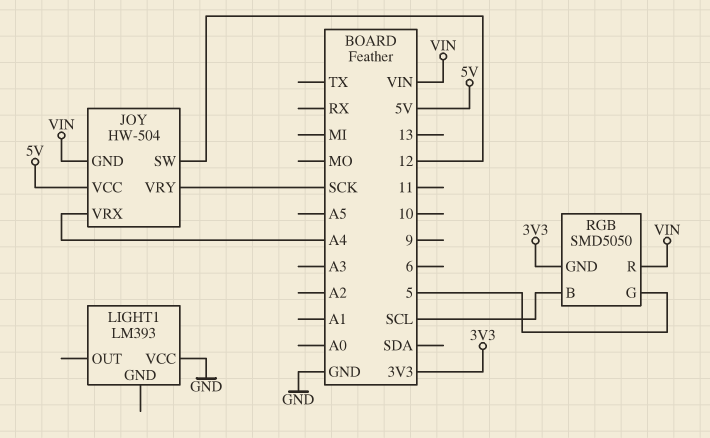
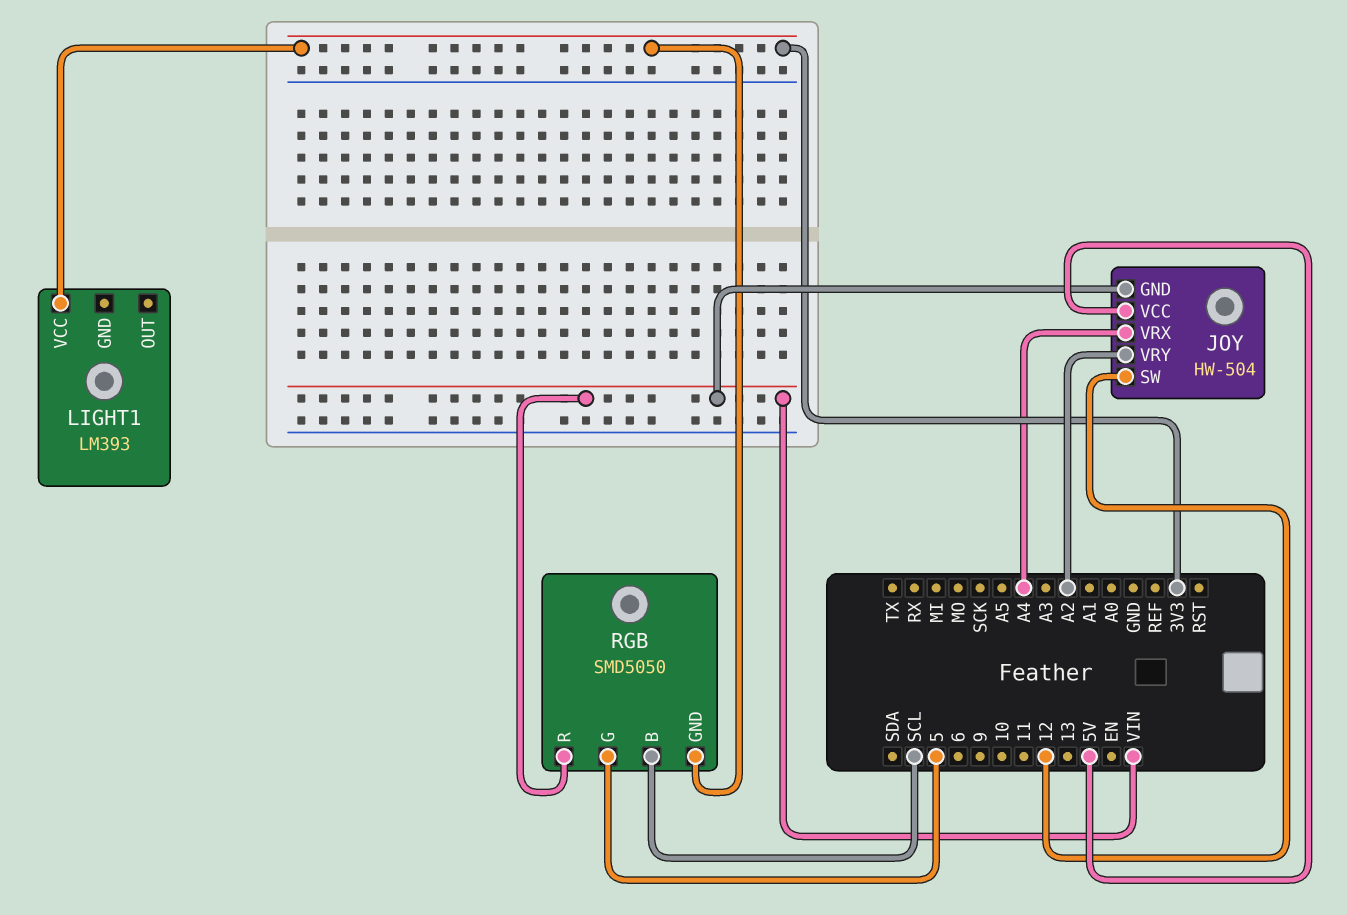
JOY pin VRY: SCK -> A2
LIGHT1 pin VCC: GND -> 3V3

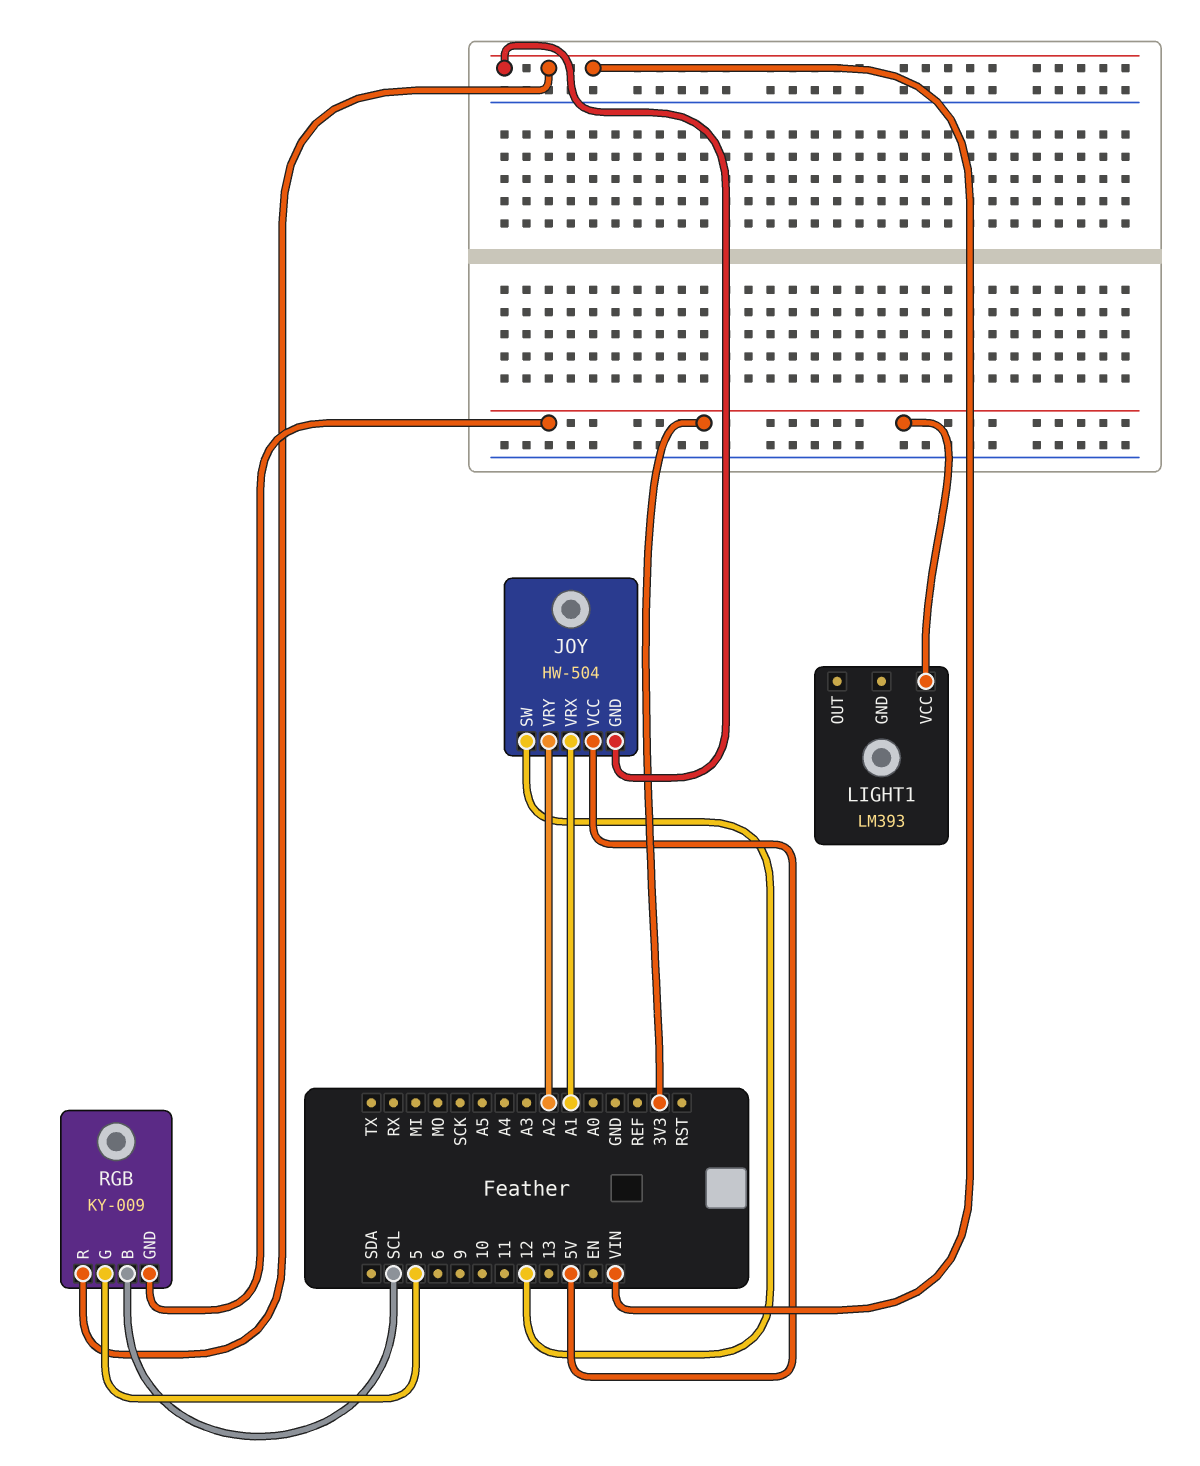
JOY pin VRX: A4 -> A1
RGB: SMD5050 -> KY-009

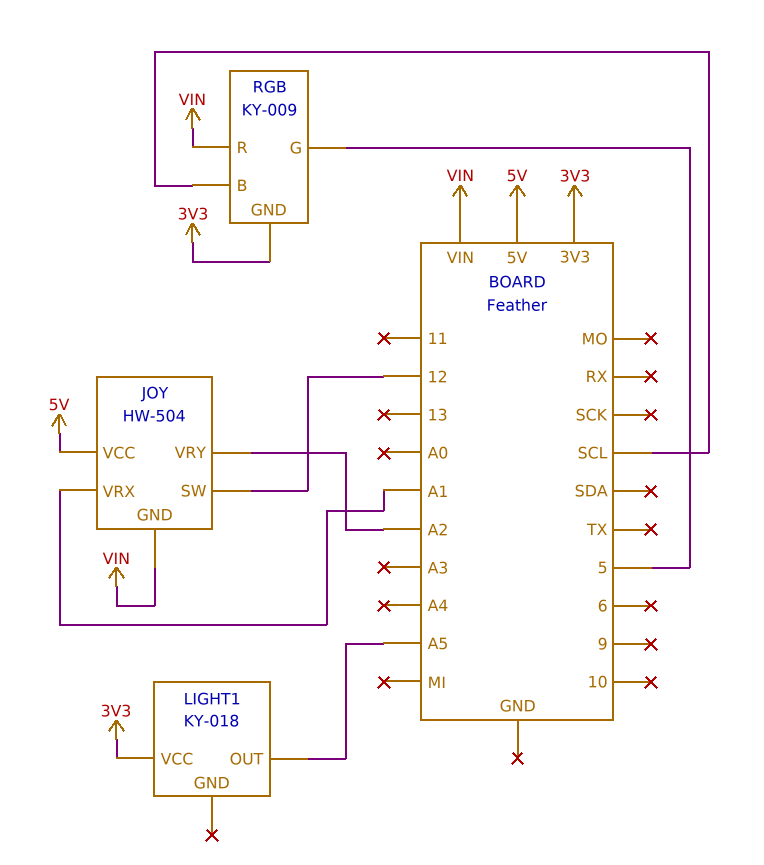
LIGHT1: LM393 -> KY-018
LIGHT1 pin OUT: none -> A5

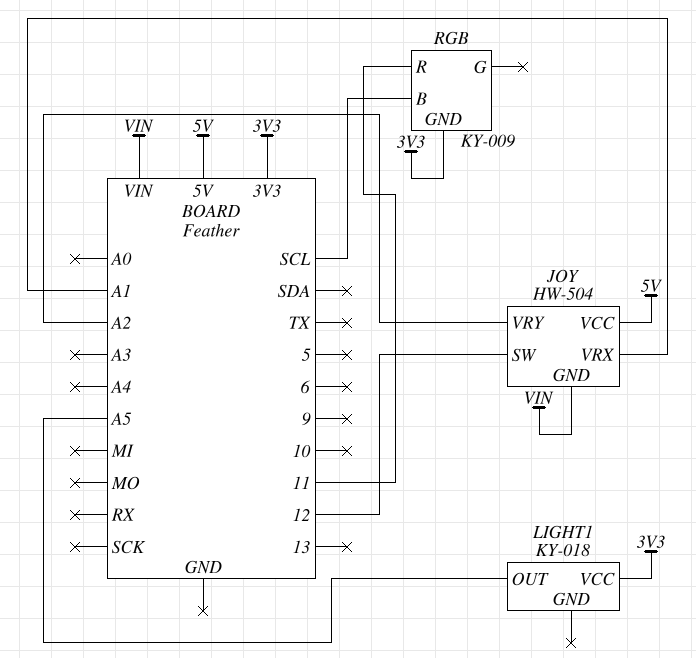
RGB pin G: 5 -> none
RGB pin R: VIN -> 11

